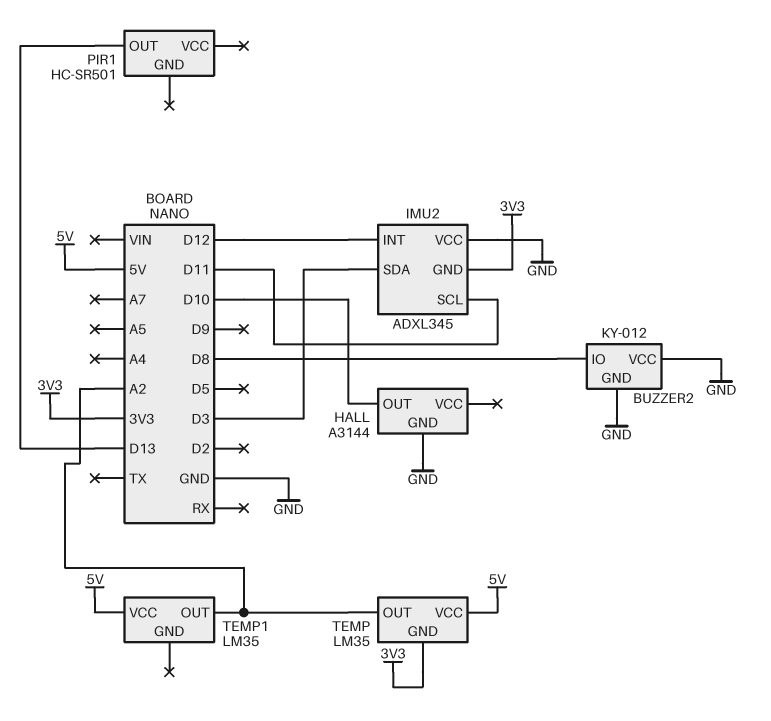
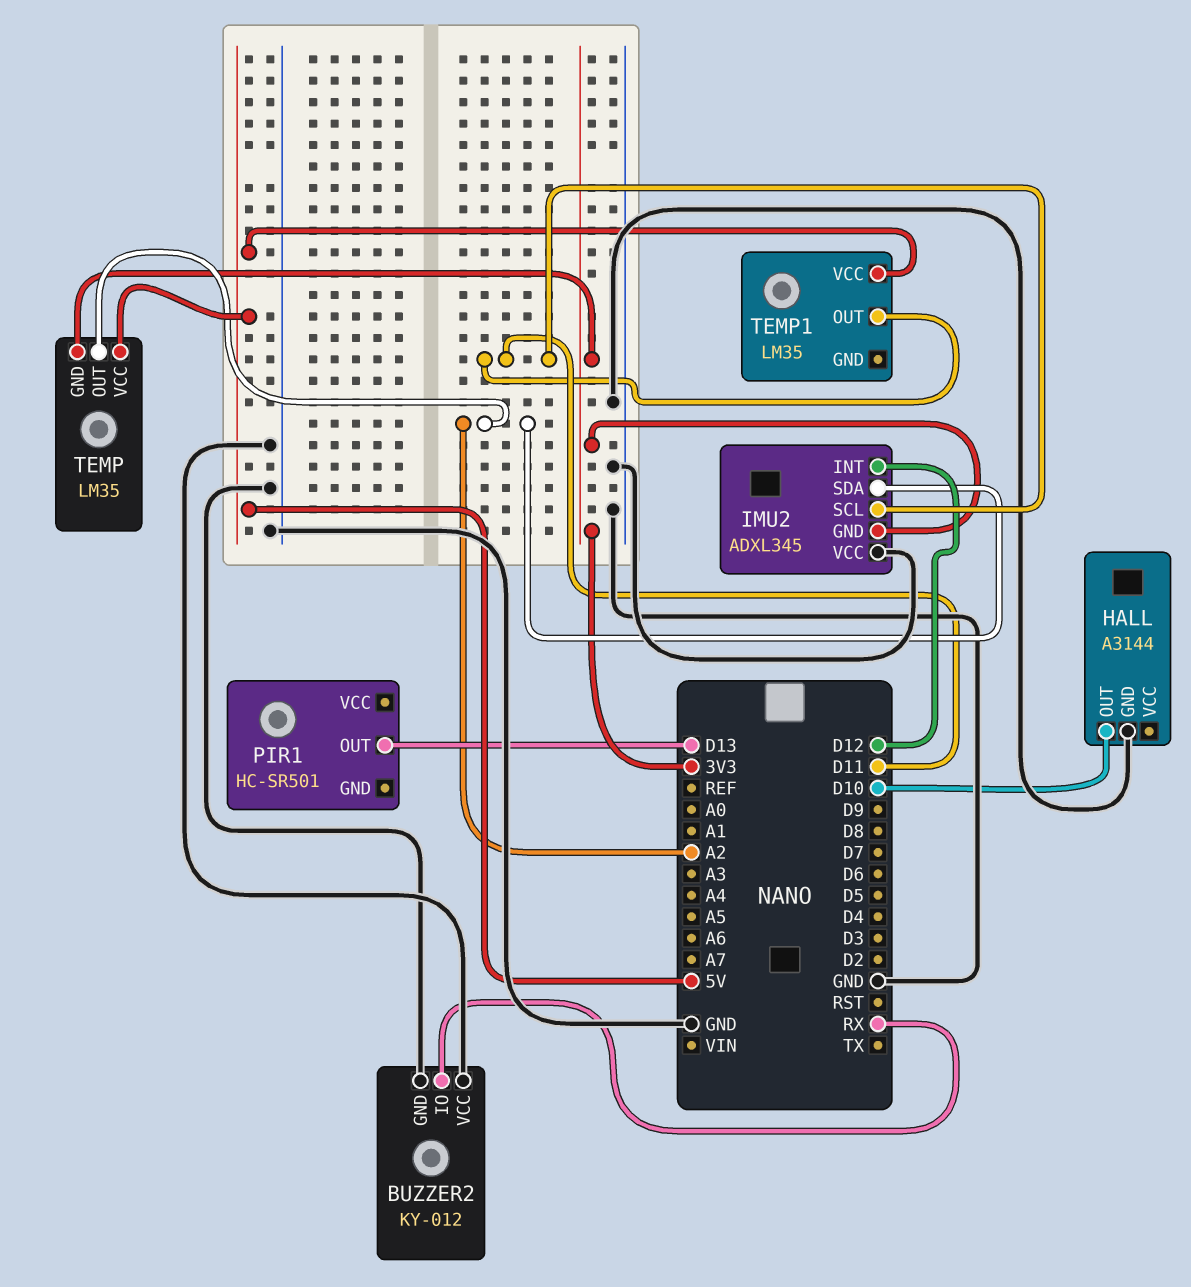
BUZZER2 pin IO: D8 -> RX
IMU2 pin SDA: D3 -> A2
TEMP1 pin OUT: A2 -> D11

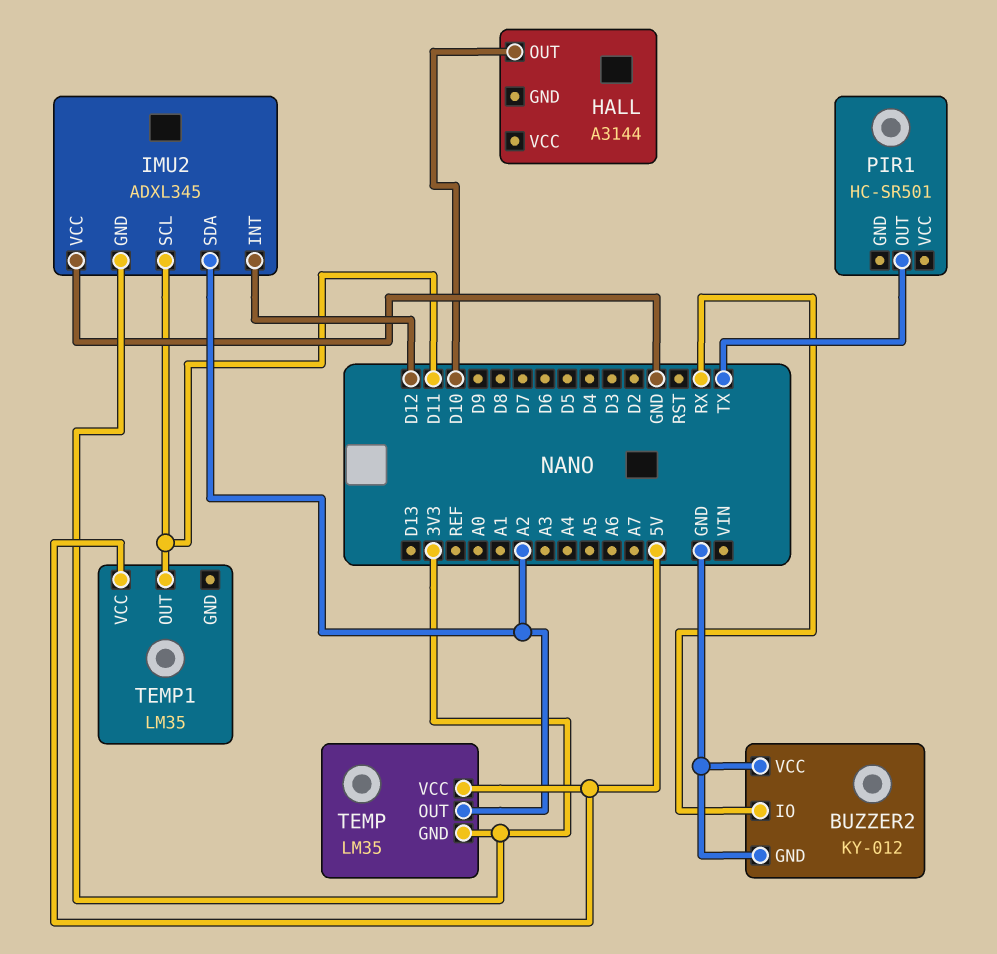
HALL pin GND: GND -> none
PIR1 pin OUT: D13 -> TX

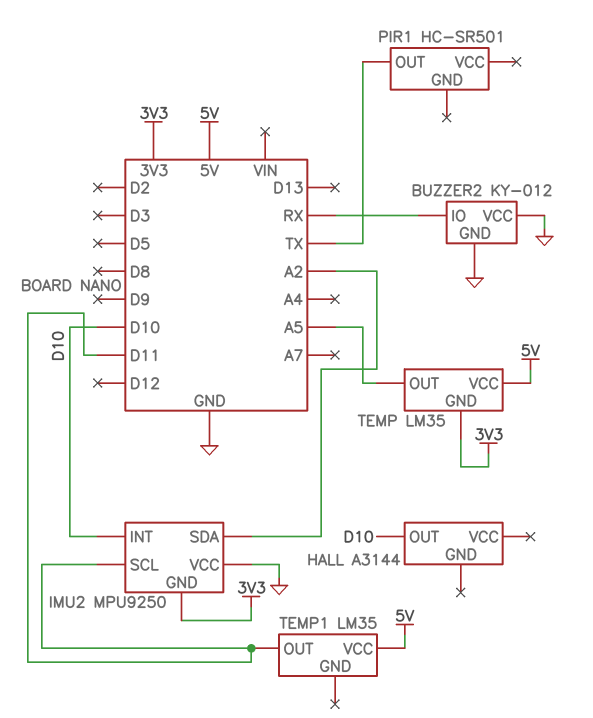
IMU2: ADXL345 -> MPU9250
IMU2 pin INT: D12 -> D10
TEMP pin OUT: A2 -> A5

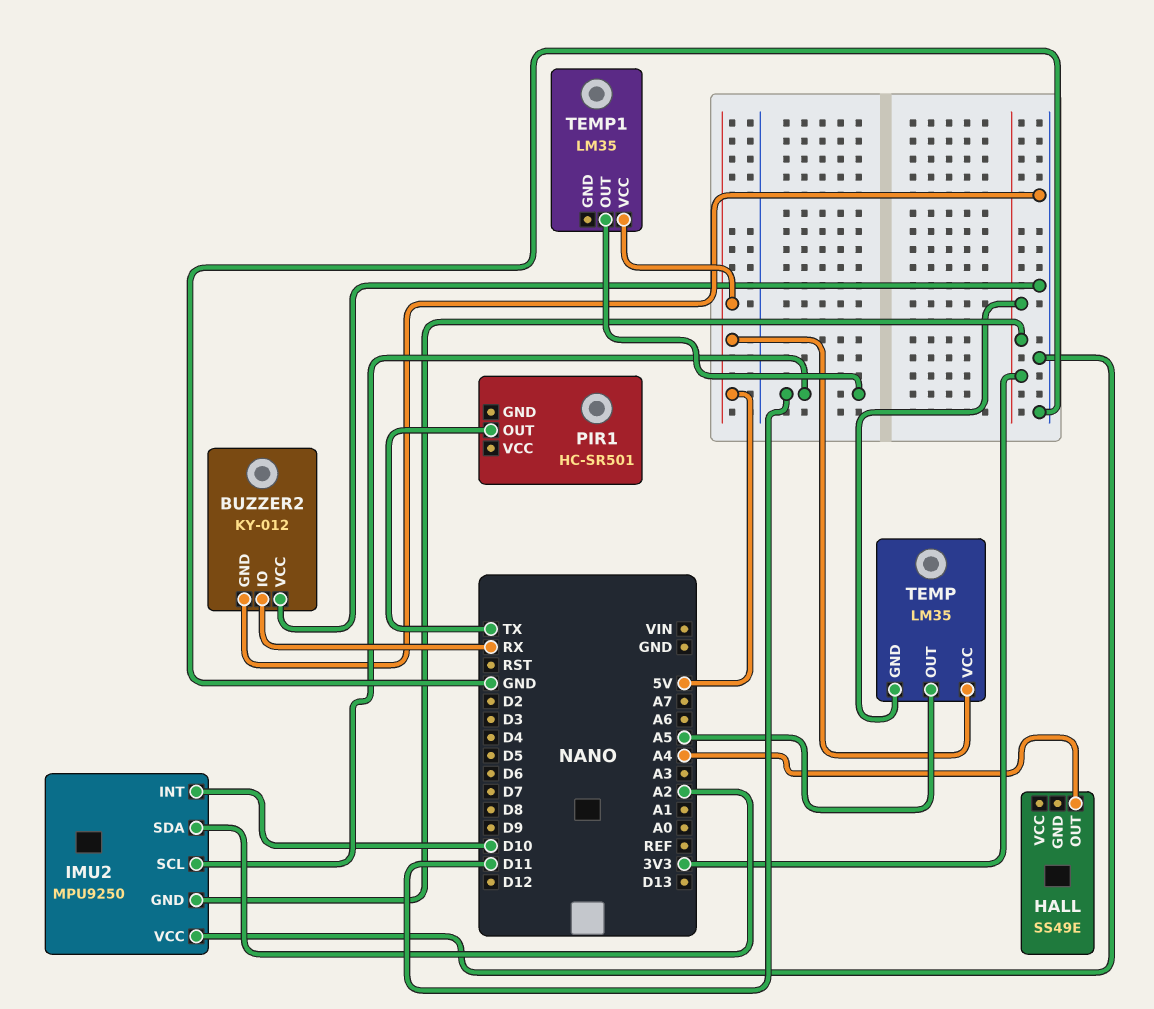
HALL: A3144 -> SS49E
HALL pin OUT: D10 -> A4

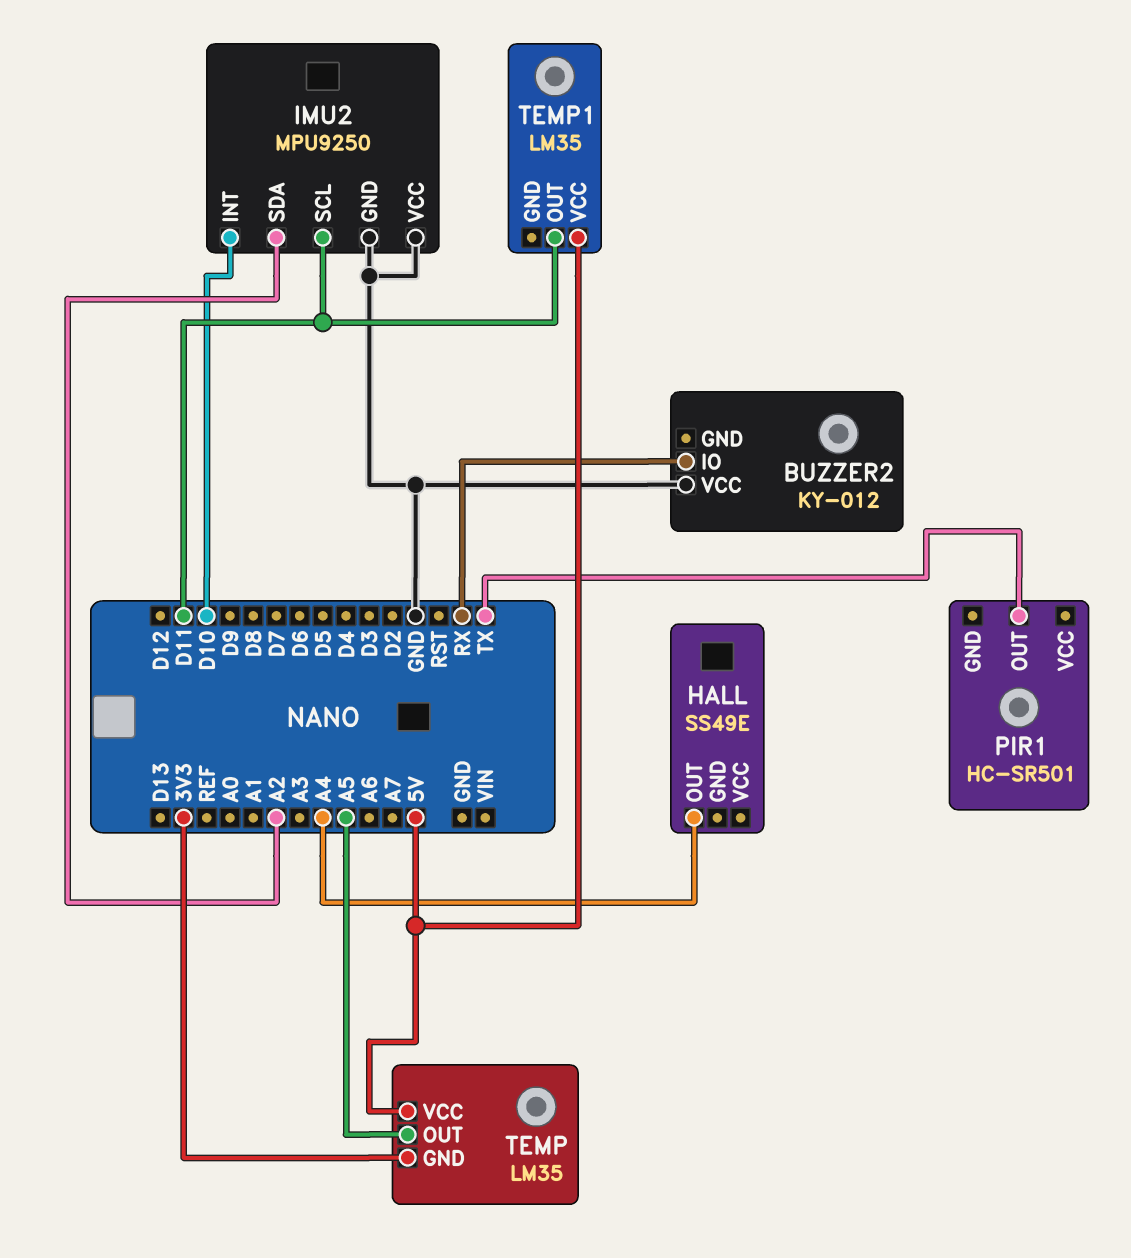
BUZZER2 pin GND: GND -> none
IMU2 pin GND: 3V3 -> GND

